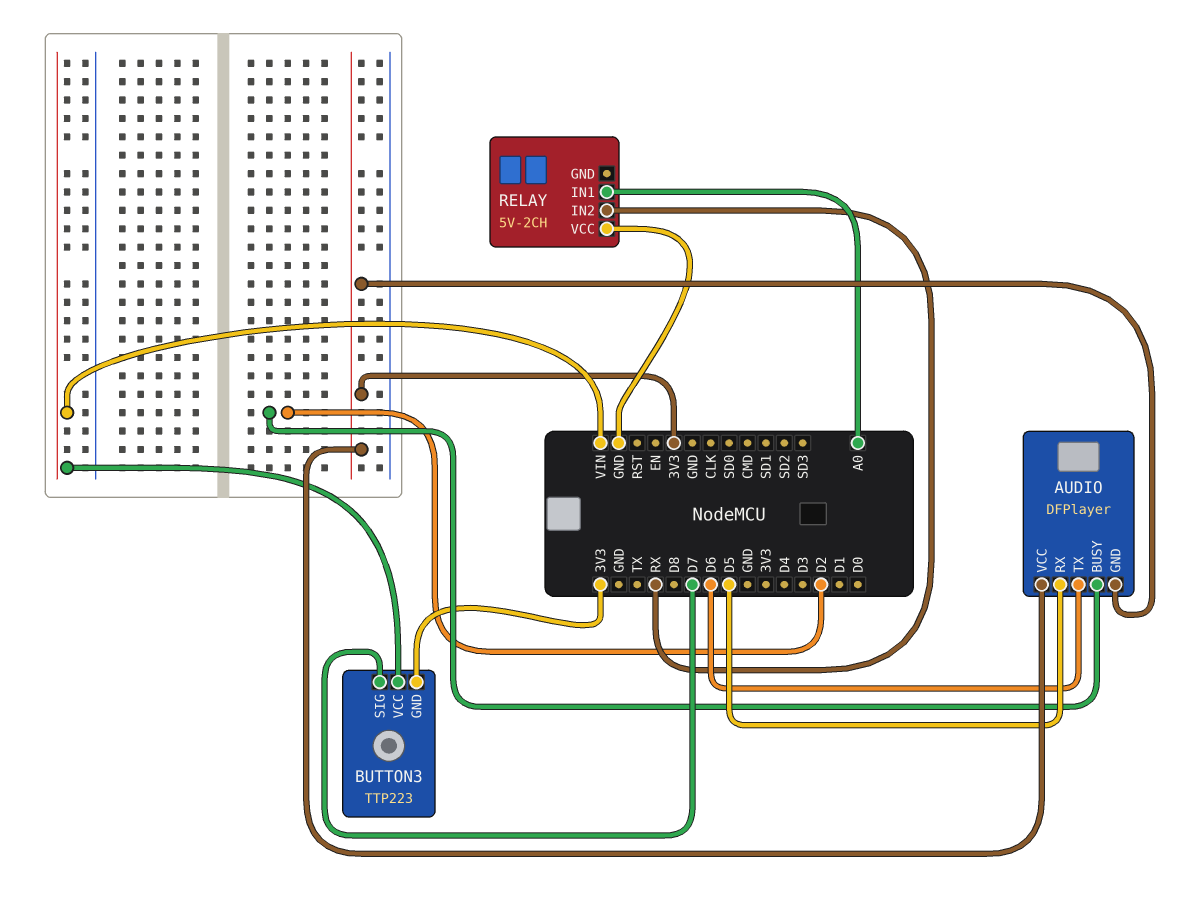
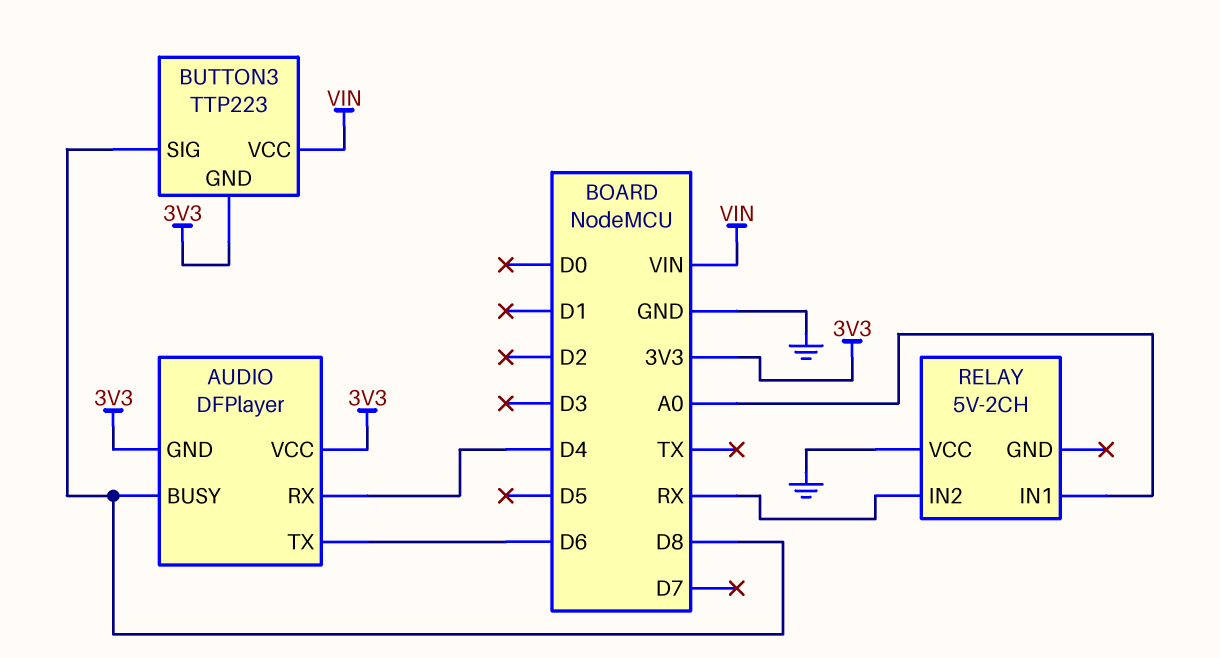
AUDIO pin BUSY: D2 -> D8
AUDIO pin RX: D5 -> D4
BUTTON3 pin SIG: D7 -> D8

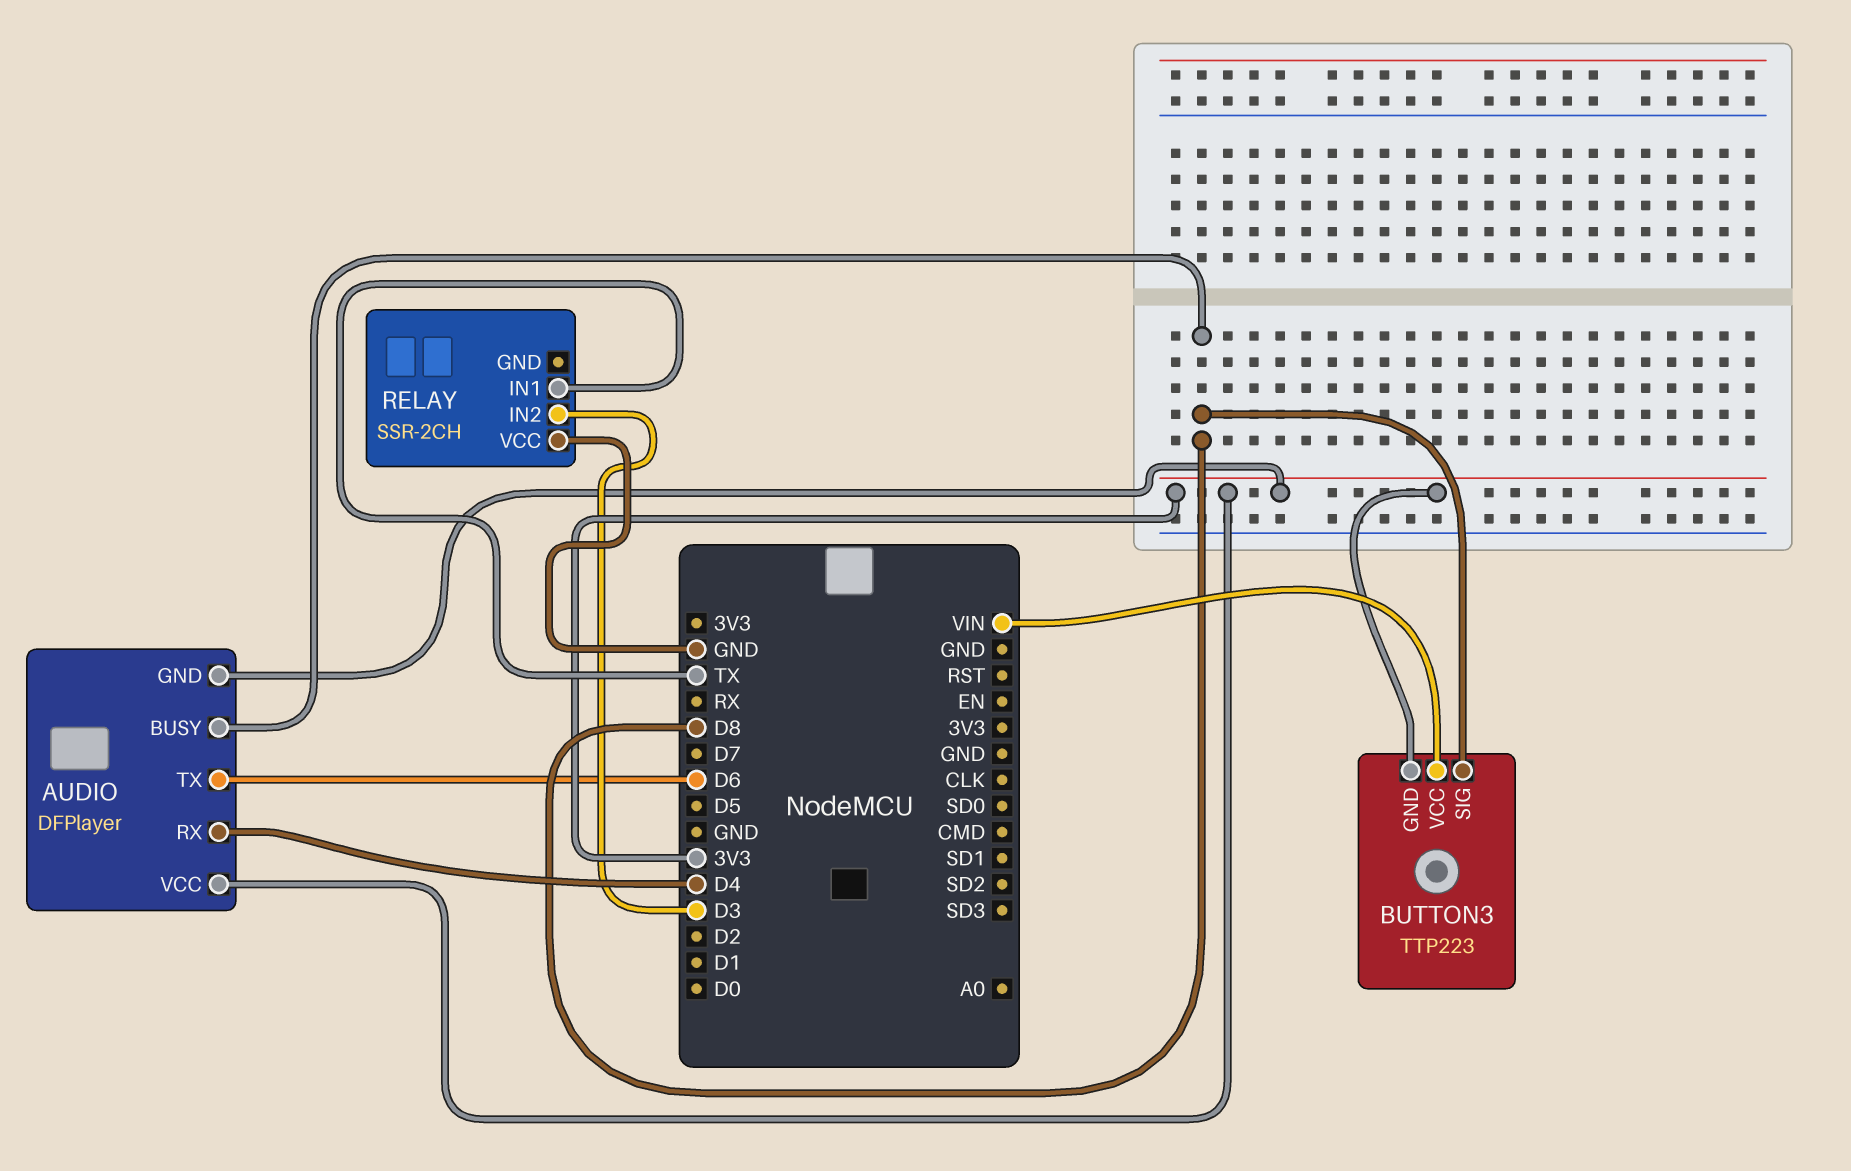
RELAY: 5V-2CH -> SSR-2CH
RELAY pin IN1: A0 -> TX
RELAY pin IN2: RX -> D3

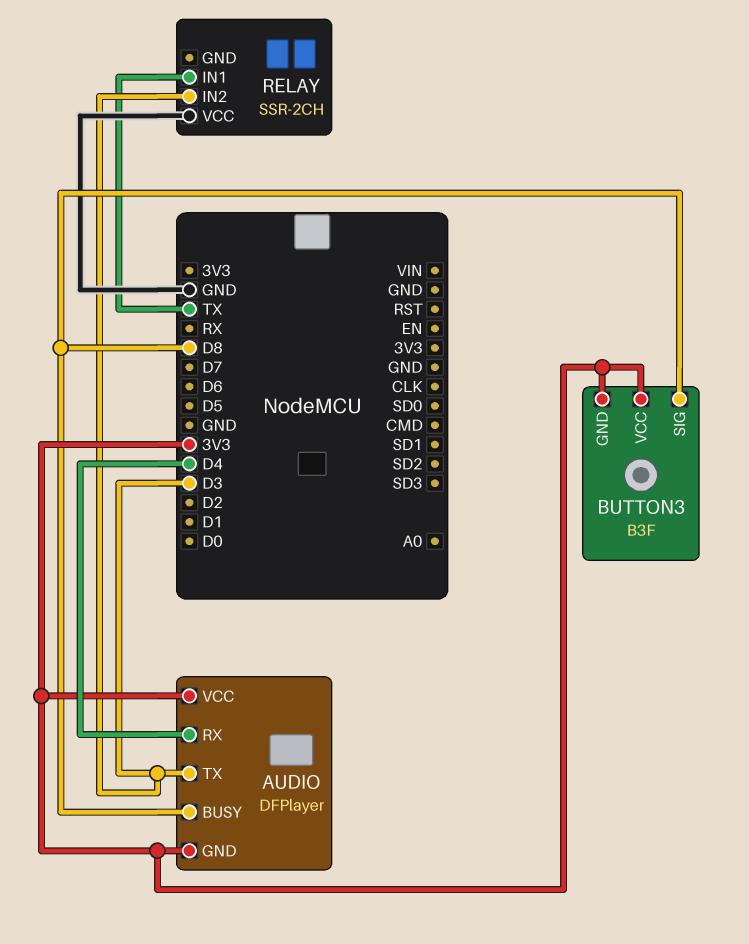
AUDIO pin TX: D6 -> D3
BUTTON3: TTP223 -> B3F
BUTTON3 pin VCC: VIN -> 3V3

